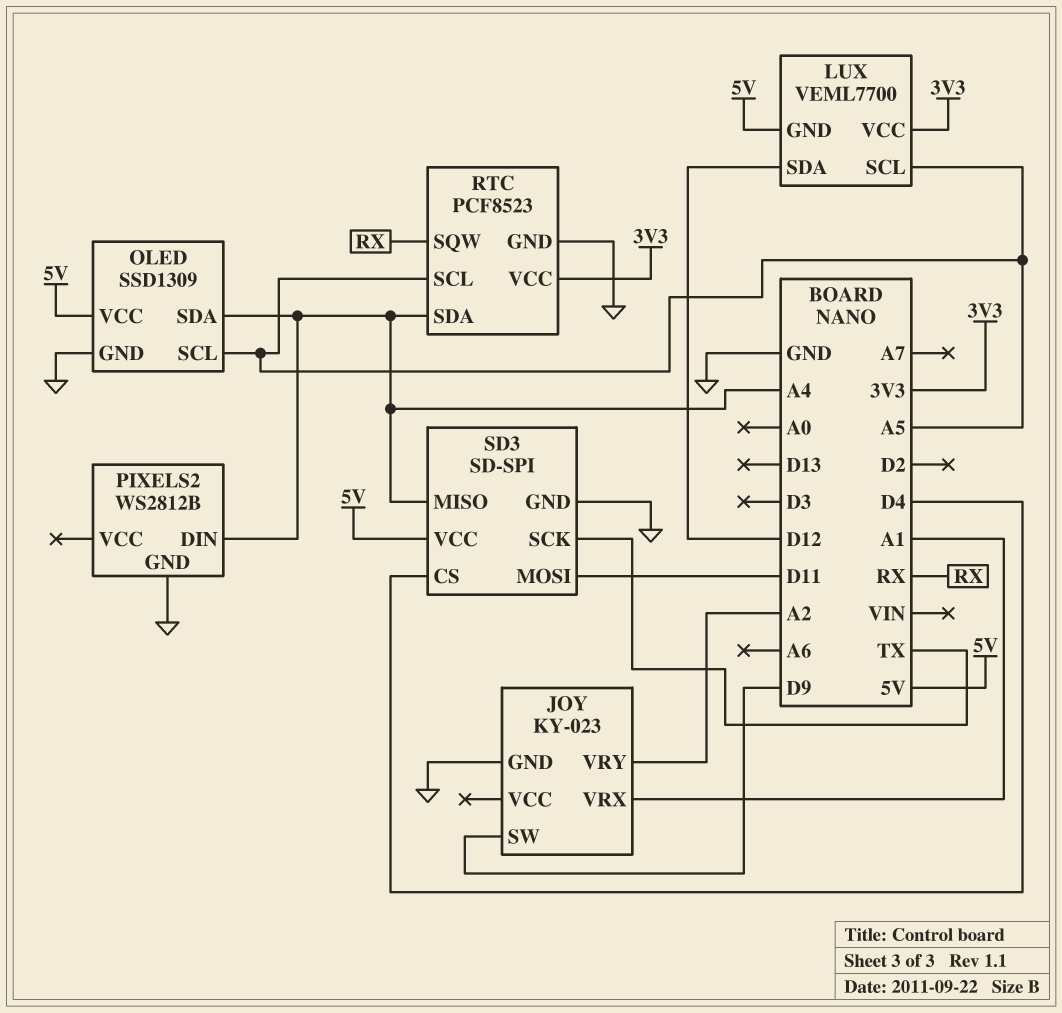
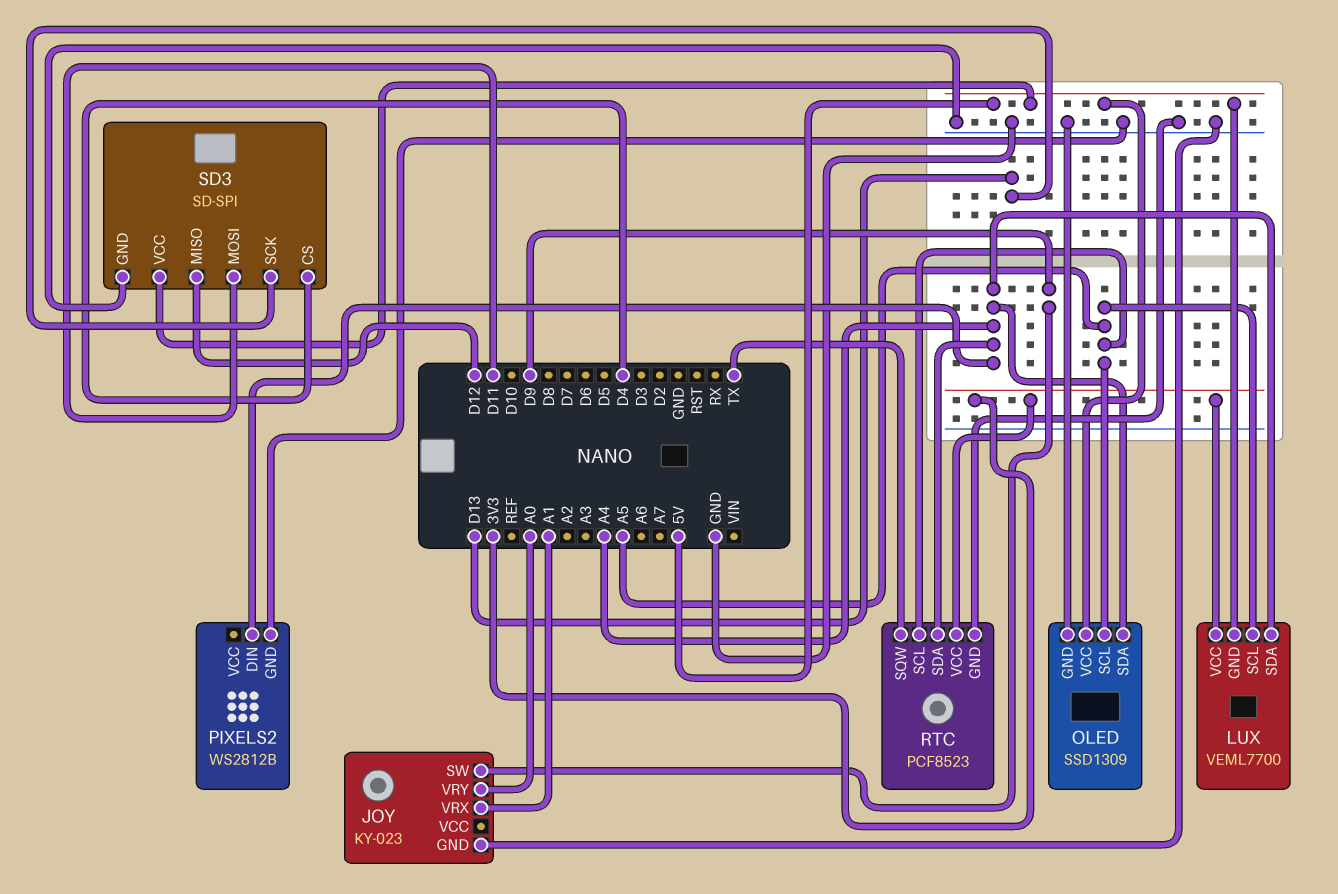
JOY pin VRY: A2 -> A0
LUX pin SDA: D12 -> A4
RTC pin SQW: RX -> TX
SD3 pin MISO: A4 -> D12
SD3 pin SCK: TX -> D13

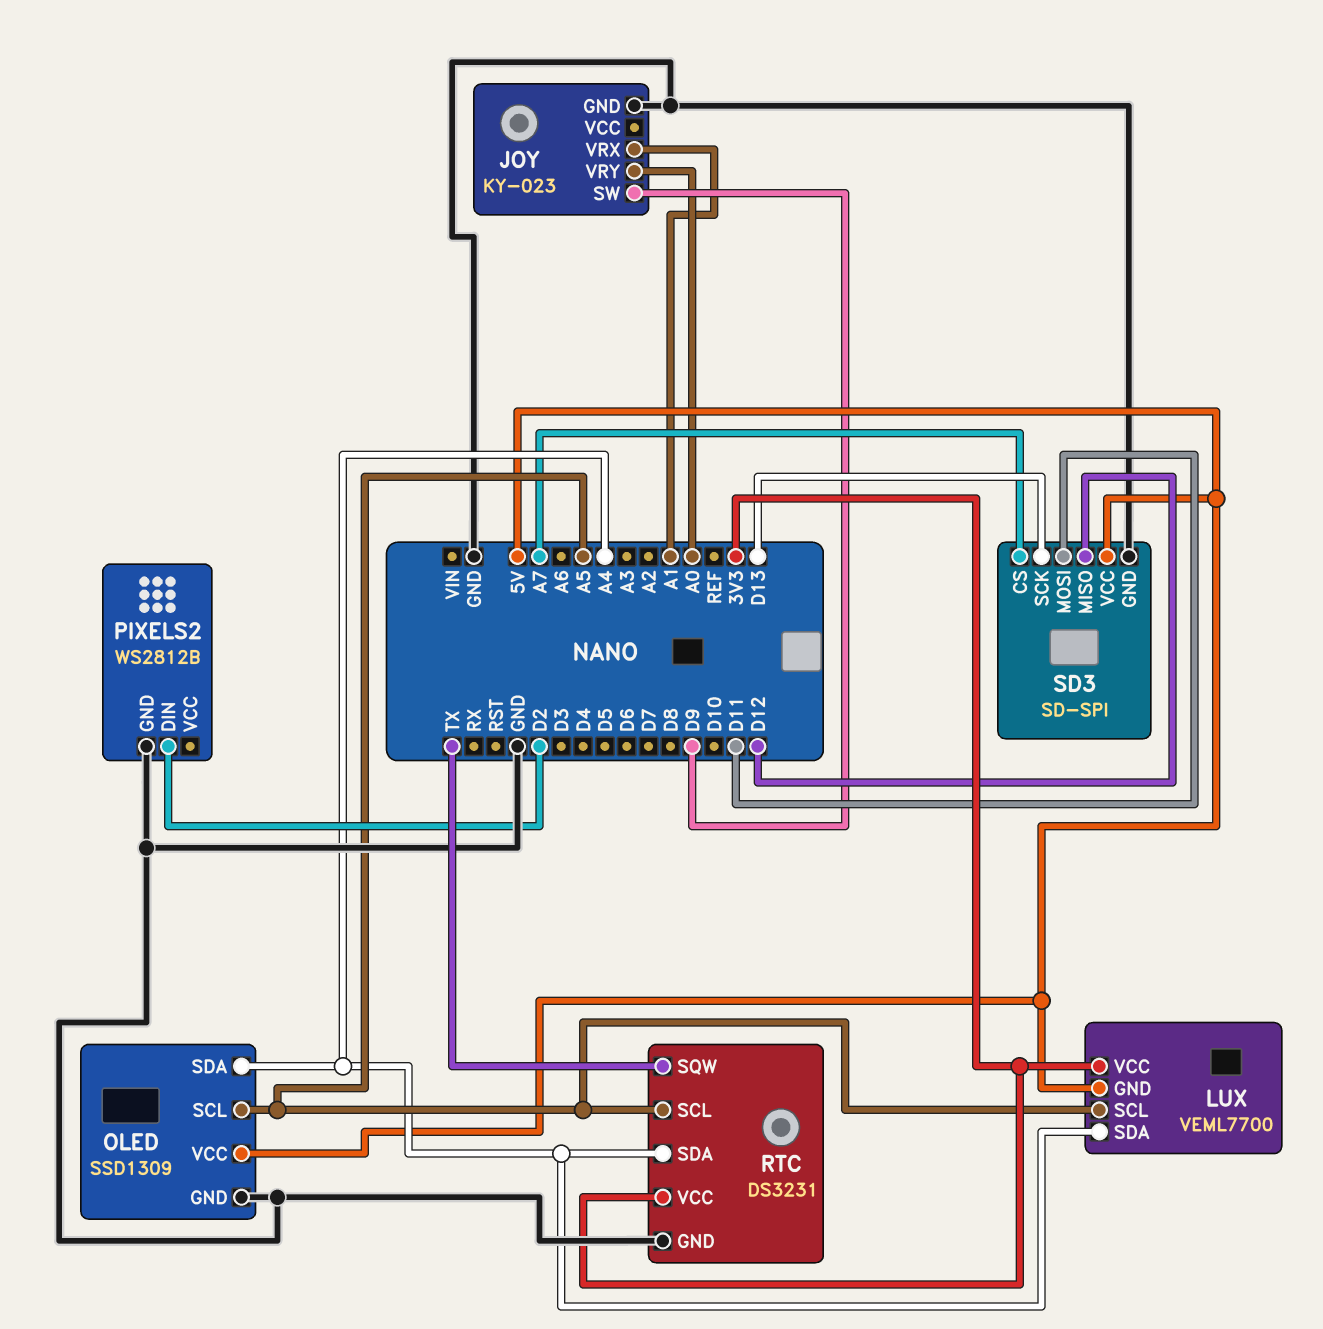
PIXELS2 pin DIN: A4 -> D2
RTC: PCF8523 -> DS3231
SD3 pin CS: D4 -> A7

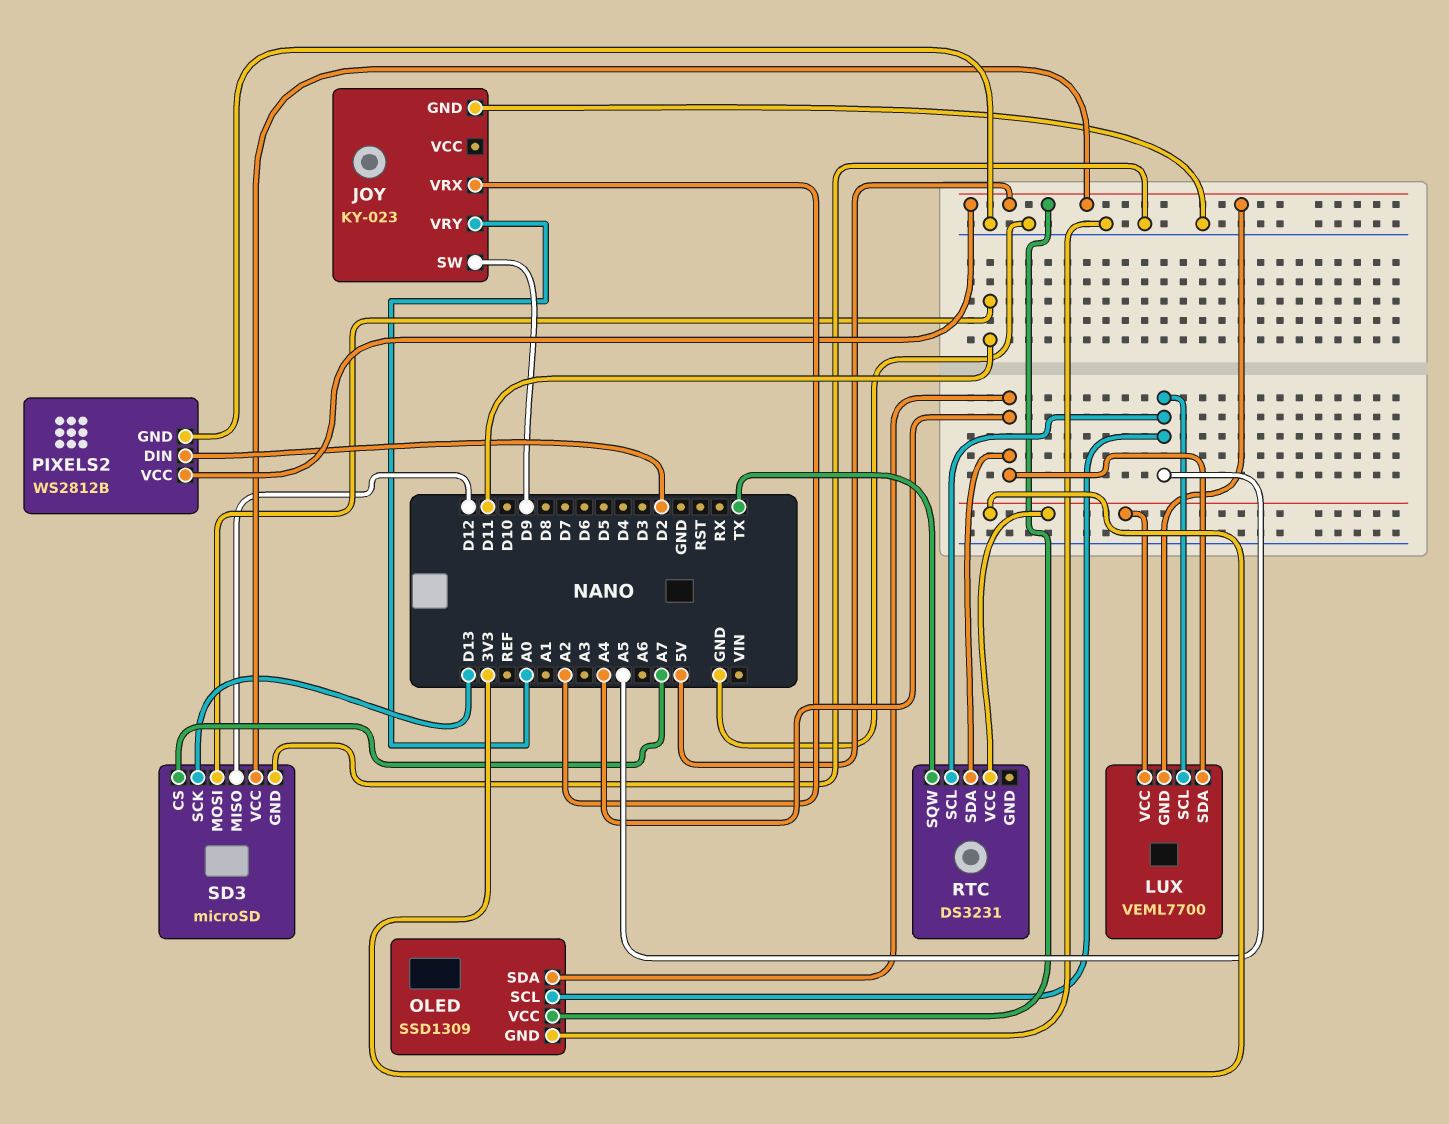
JOY pin VRX: A1 -> A2
PIXELS2 pin VCC: none -> 5V
RTC pin GND: GND -> none
SD3: SD-SPI -> microSD

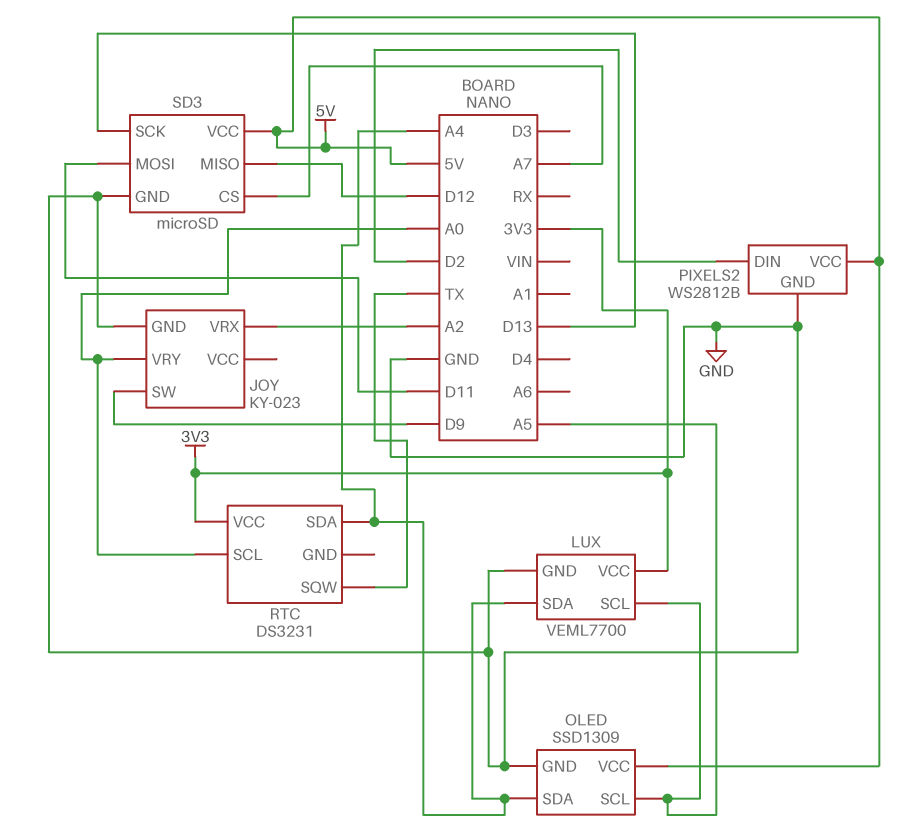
LUX pin GND: 5V -> GND
RTC pin SCL: A5 -> A0

